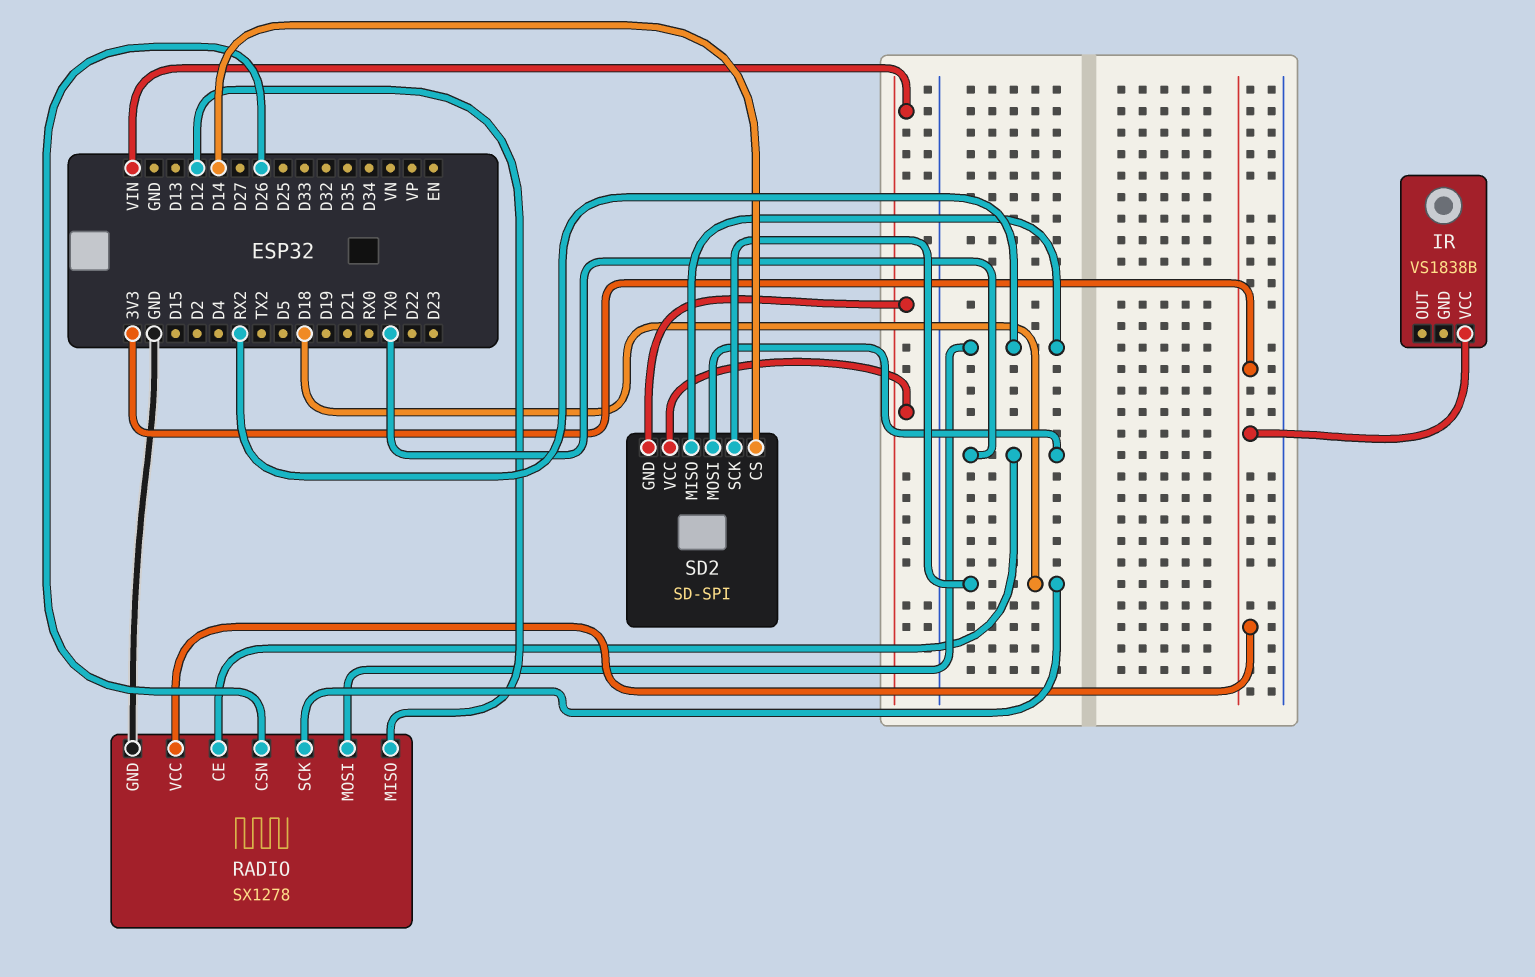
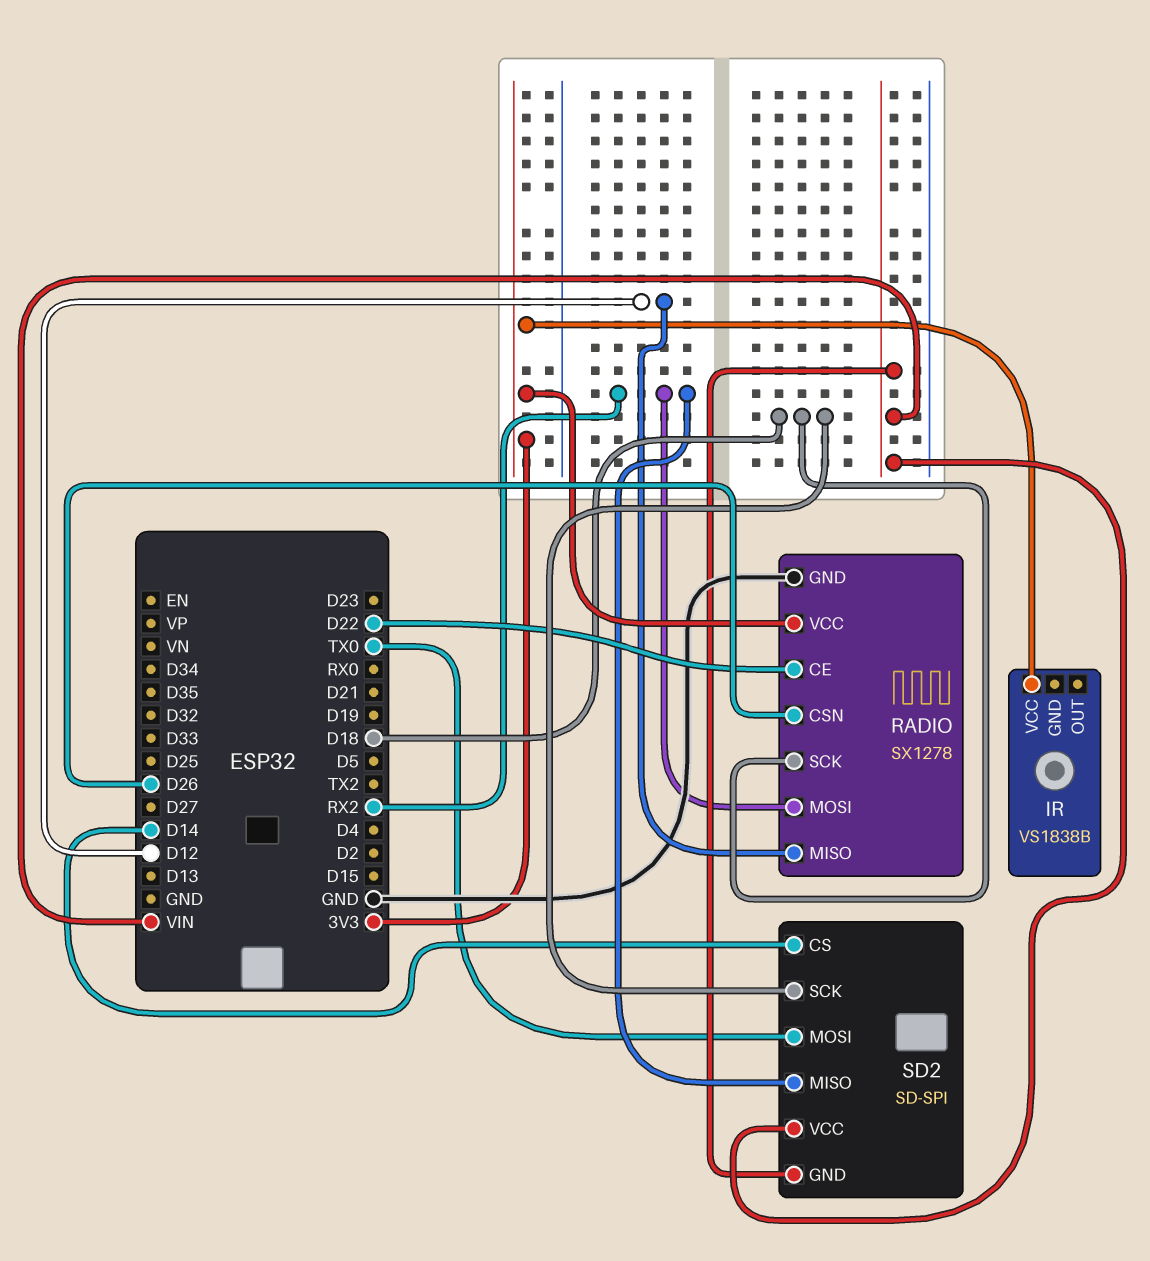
RADIO pin CE: TX0 -> D22

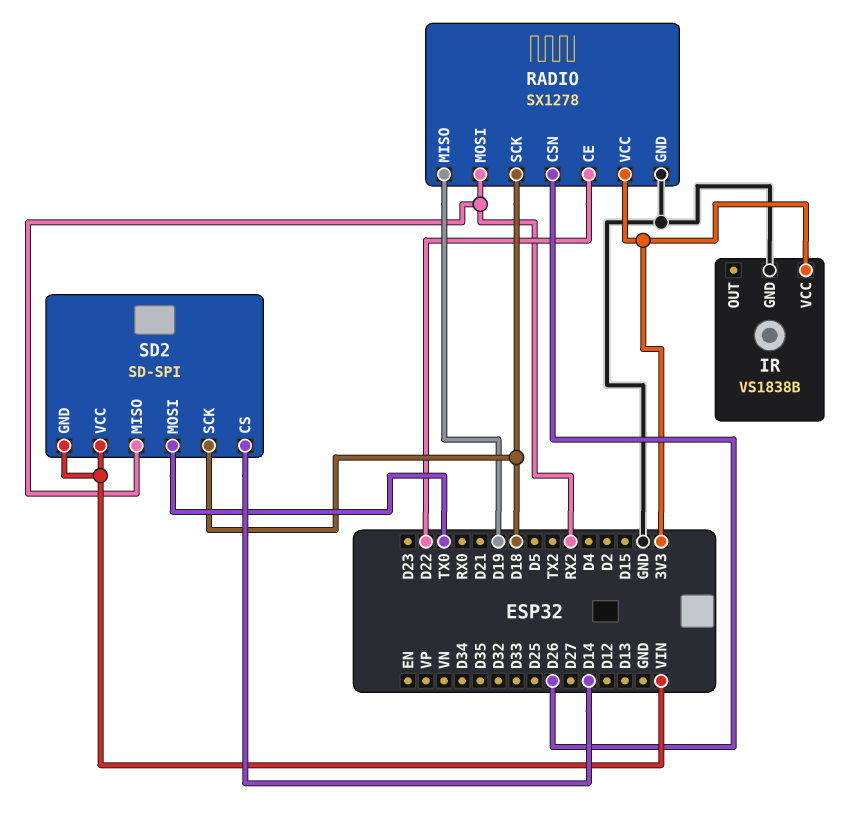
IR pin GND: none -> GND
RADIO pin MISO: D12 -> D19

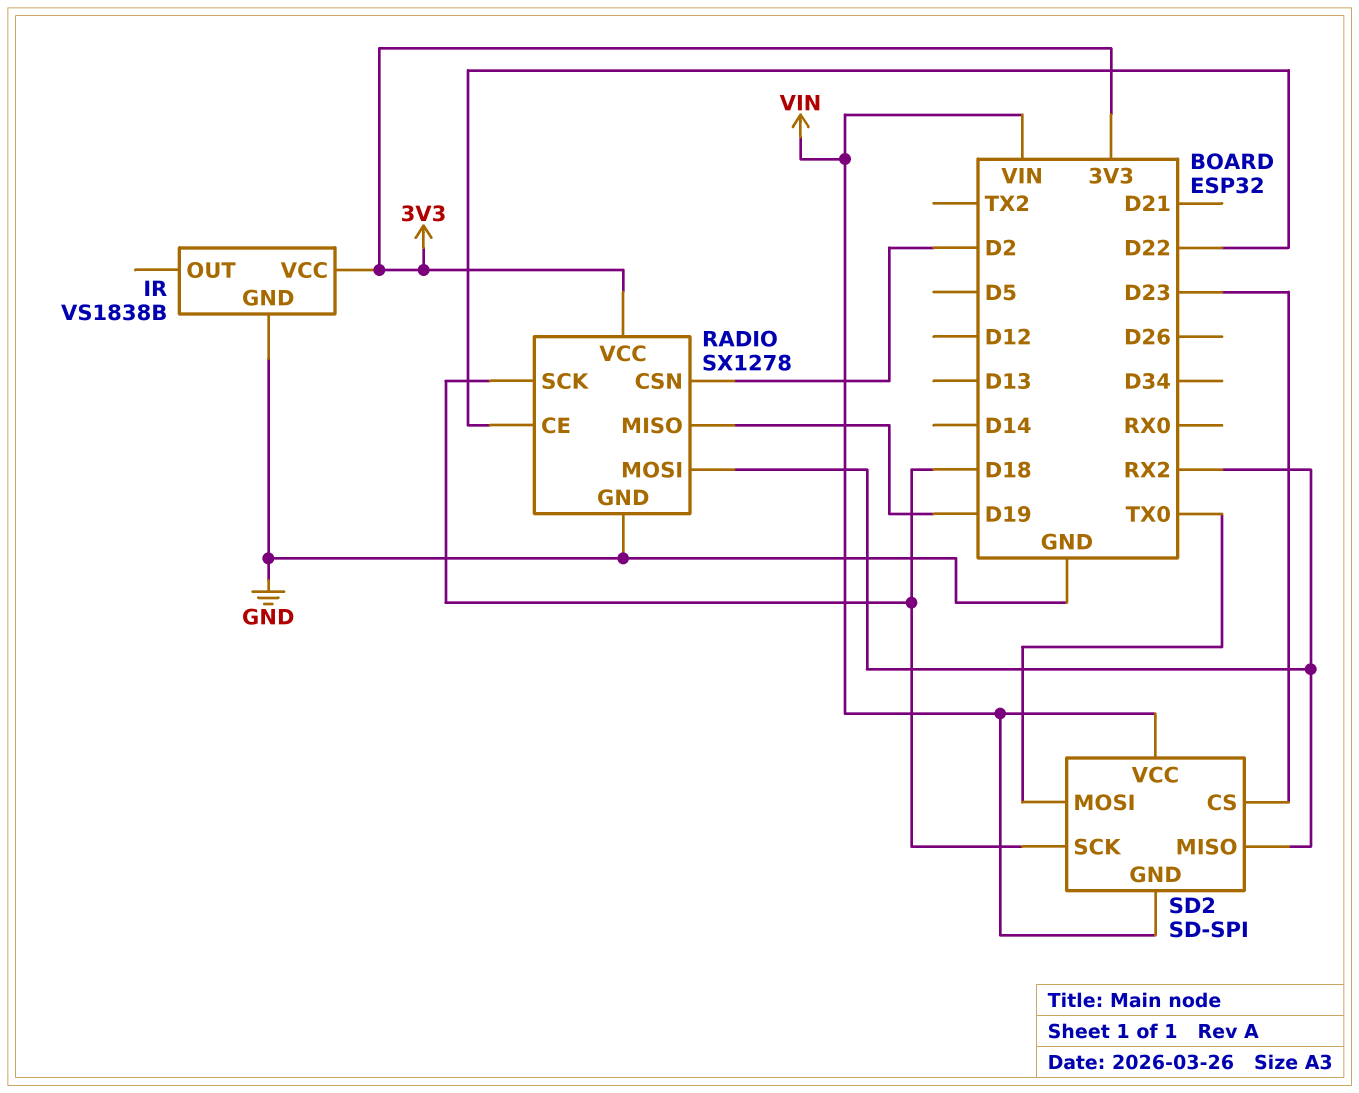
RADIO pin CSN: D26 -> D2
SD2 pin CS: D14 -> D23

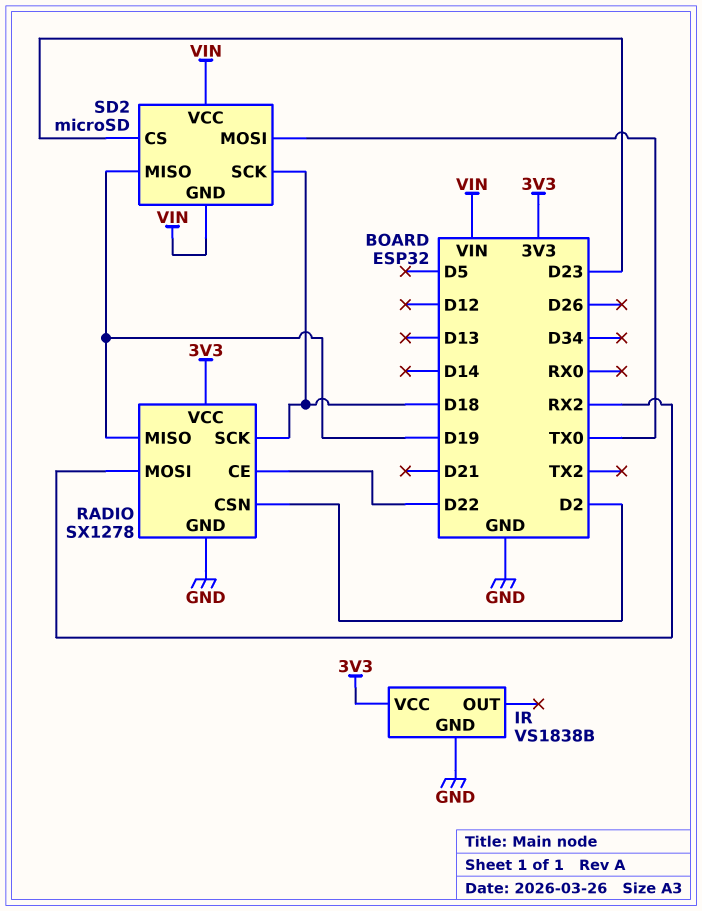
SD2: SD-SPI -> microSD
SD2 pin MISO: RX2 -> D19

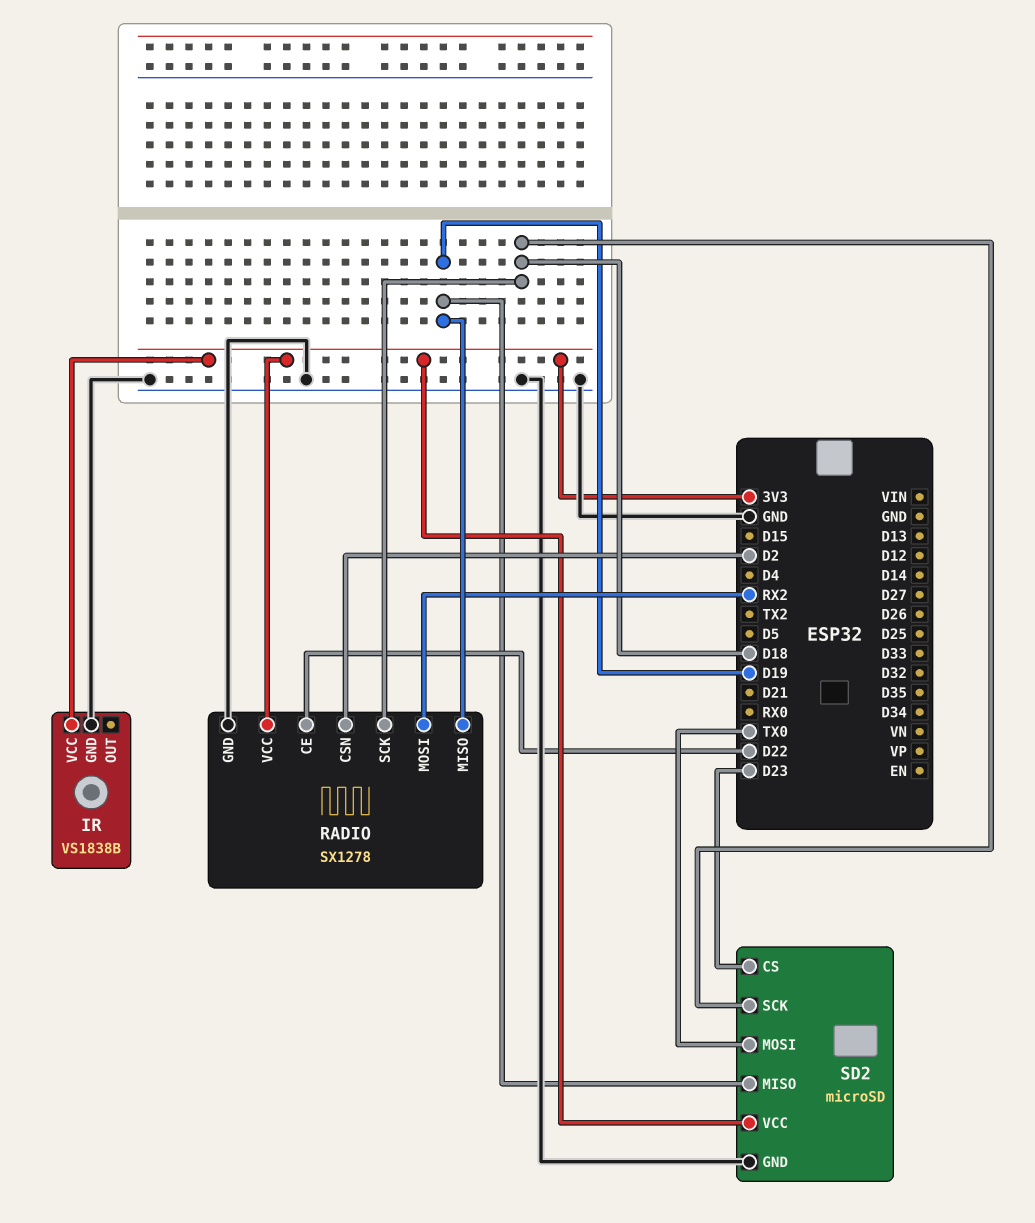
SD2 pin GND: VIN -> GND
SD2 pin VCC: VIN -> 3V3

